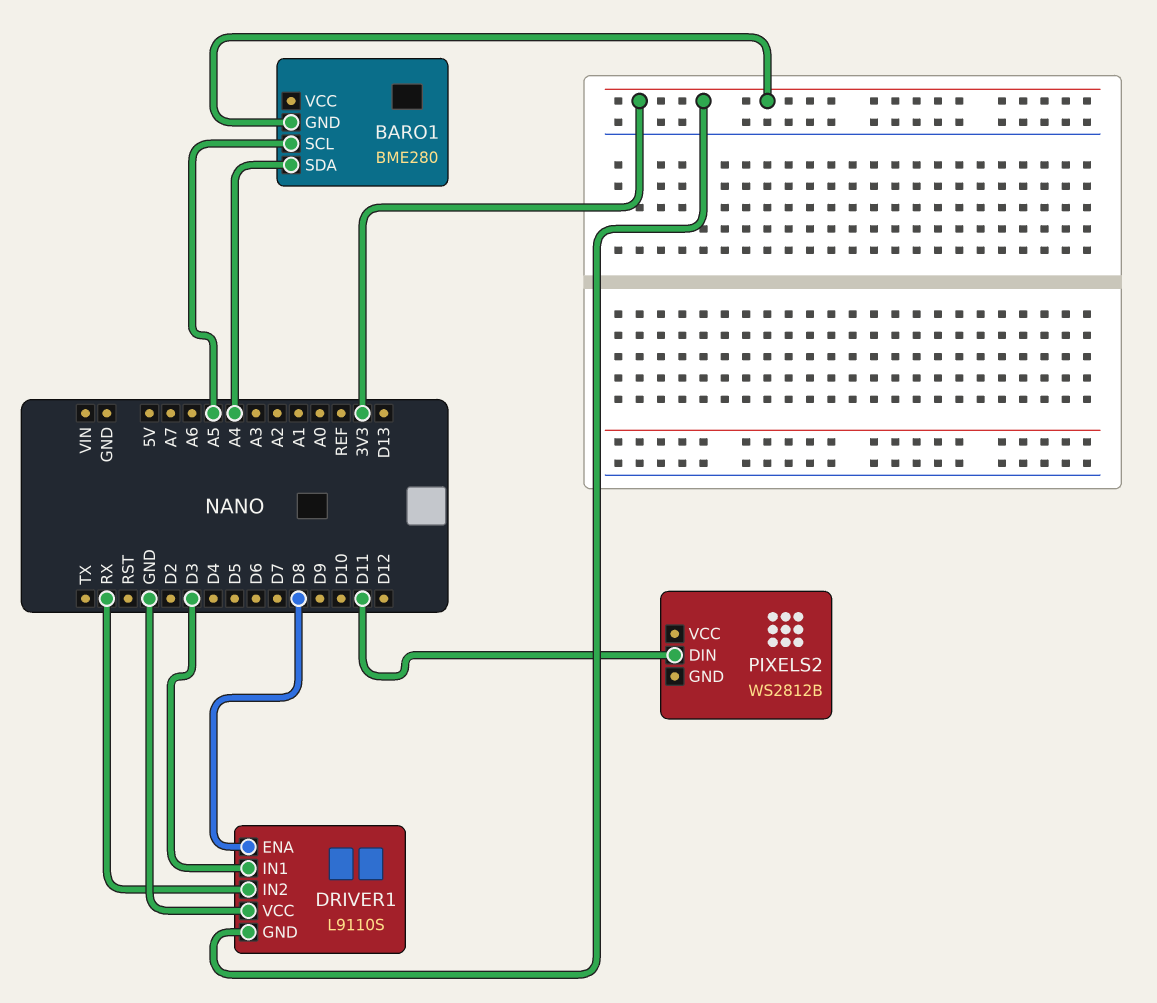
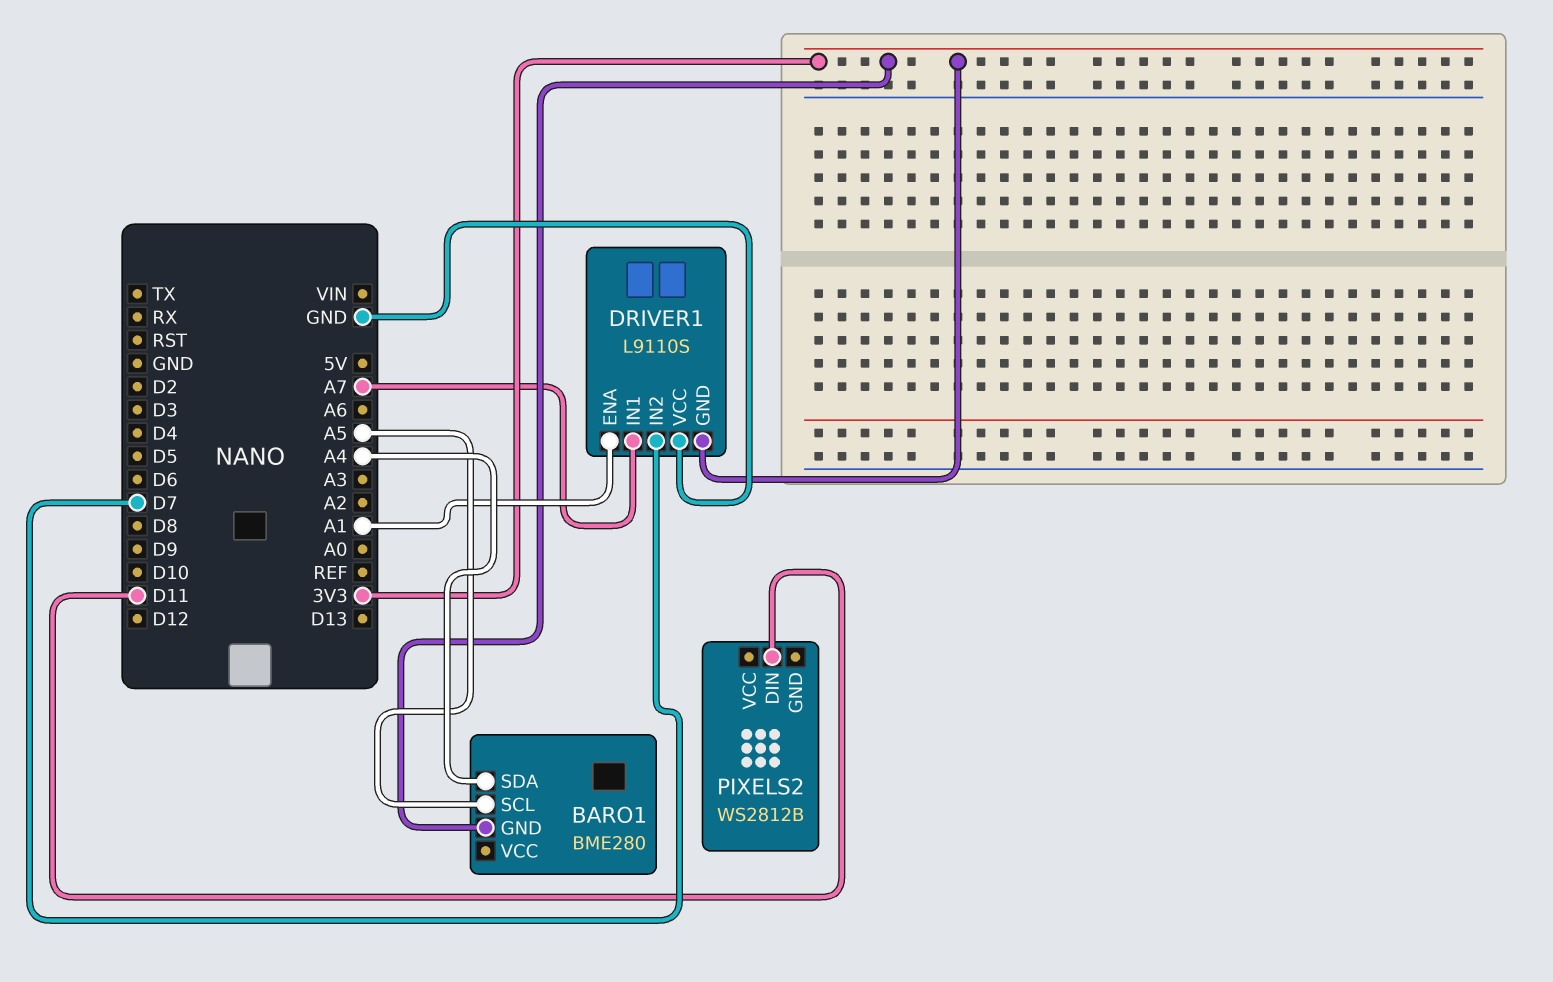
DRIVER1 pin ENA: D8 -> A1
DRIVER1 pin IN1: D3 -> A7
DRIVER1 pin IN2: RX -> D7

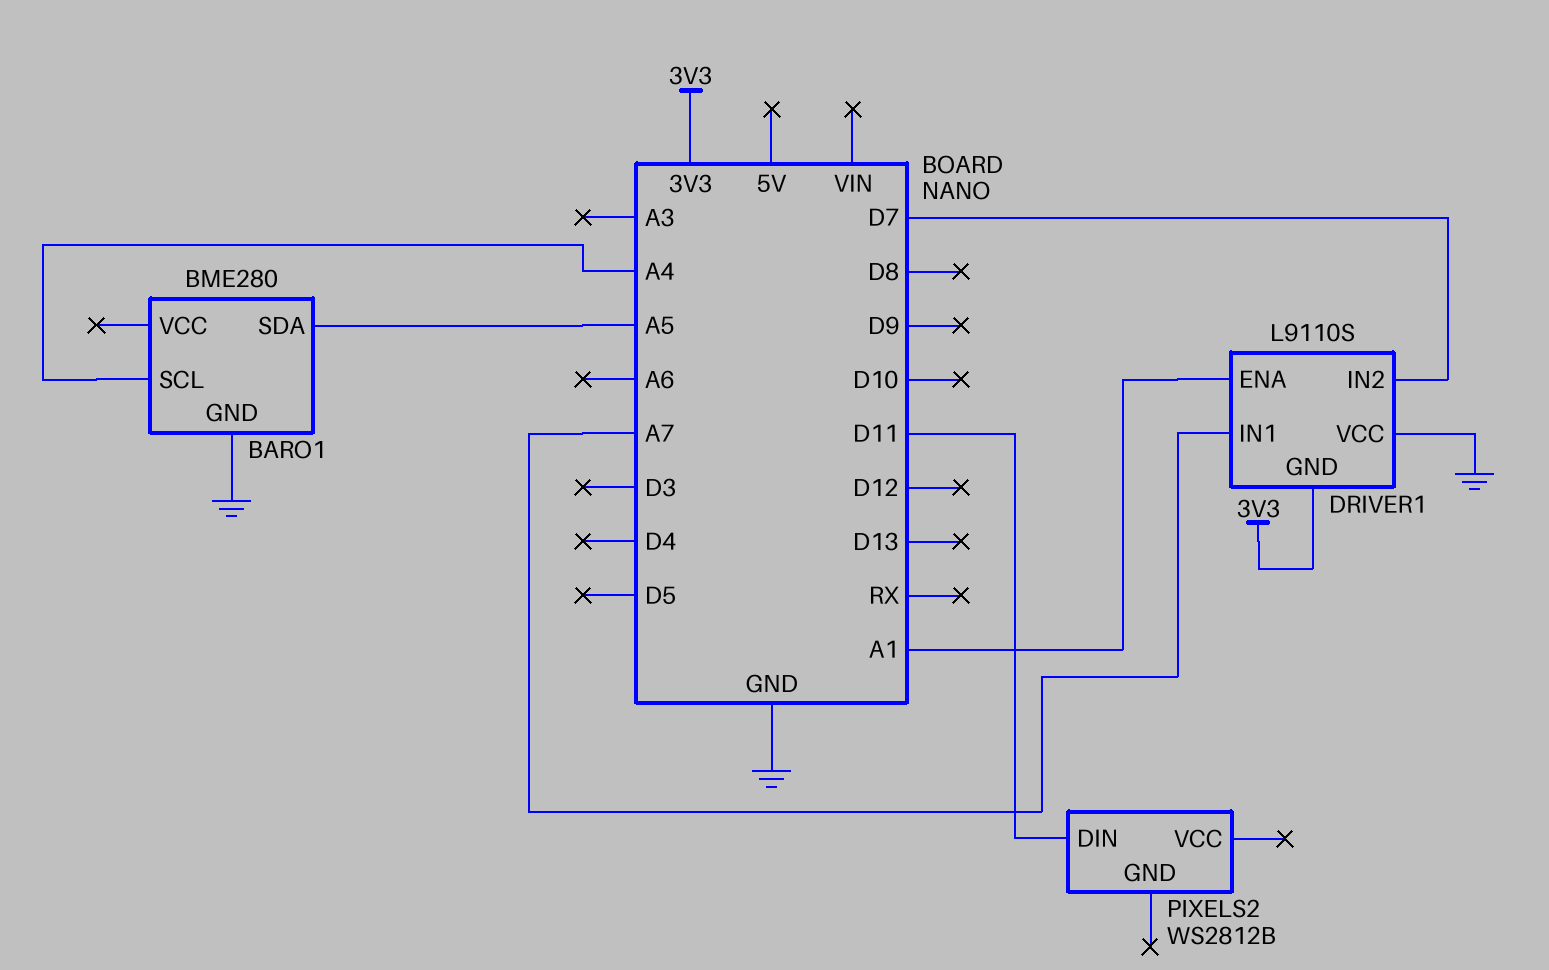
BARO1 pin GND: 3V3 -> GND
BARO1 pin SCL: A5 -> A4
BARO1 pin SDA: A4 -> A5

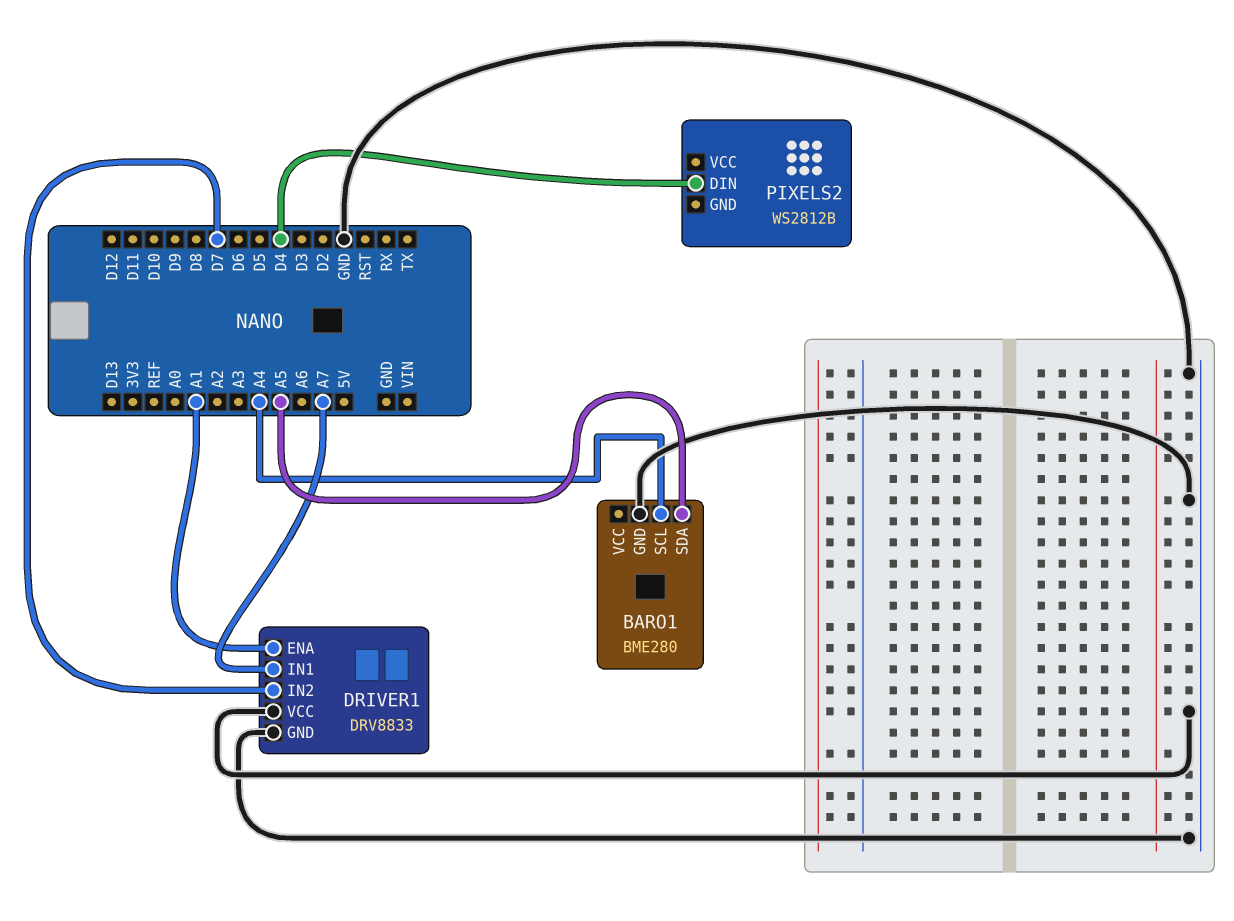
DRIVER1: L9110S -> DRV8833
DRIVER1 pin GND: 3V3 -> GND
PIXELS2 pin DIN: D11 -> D4

